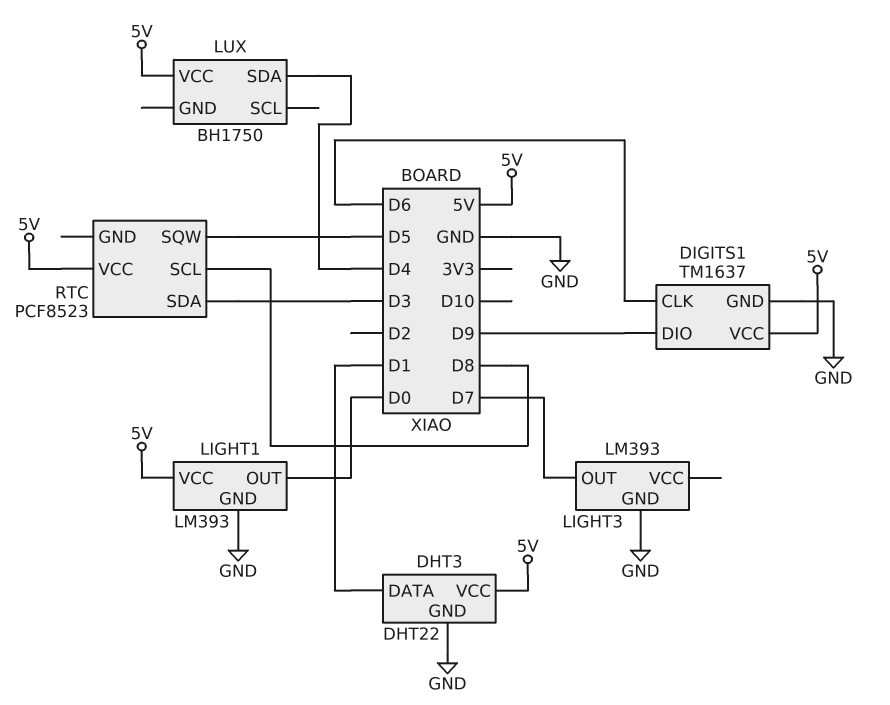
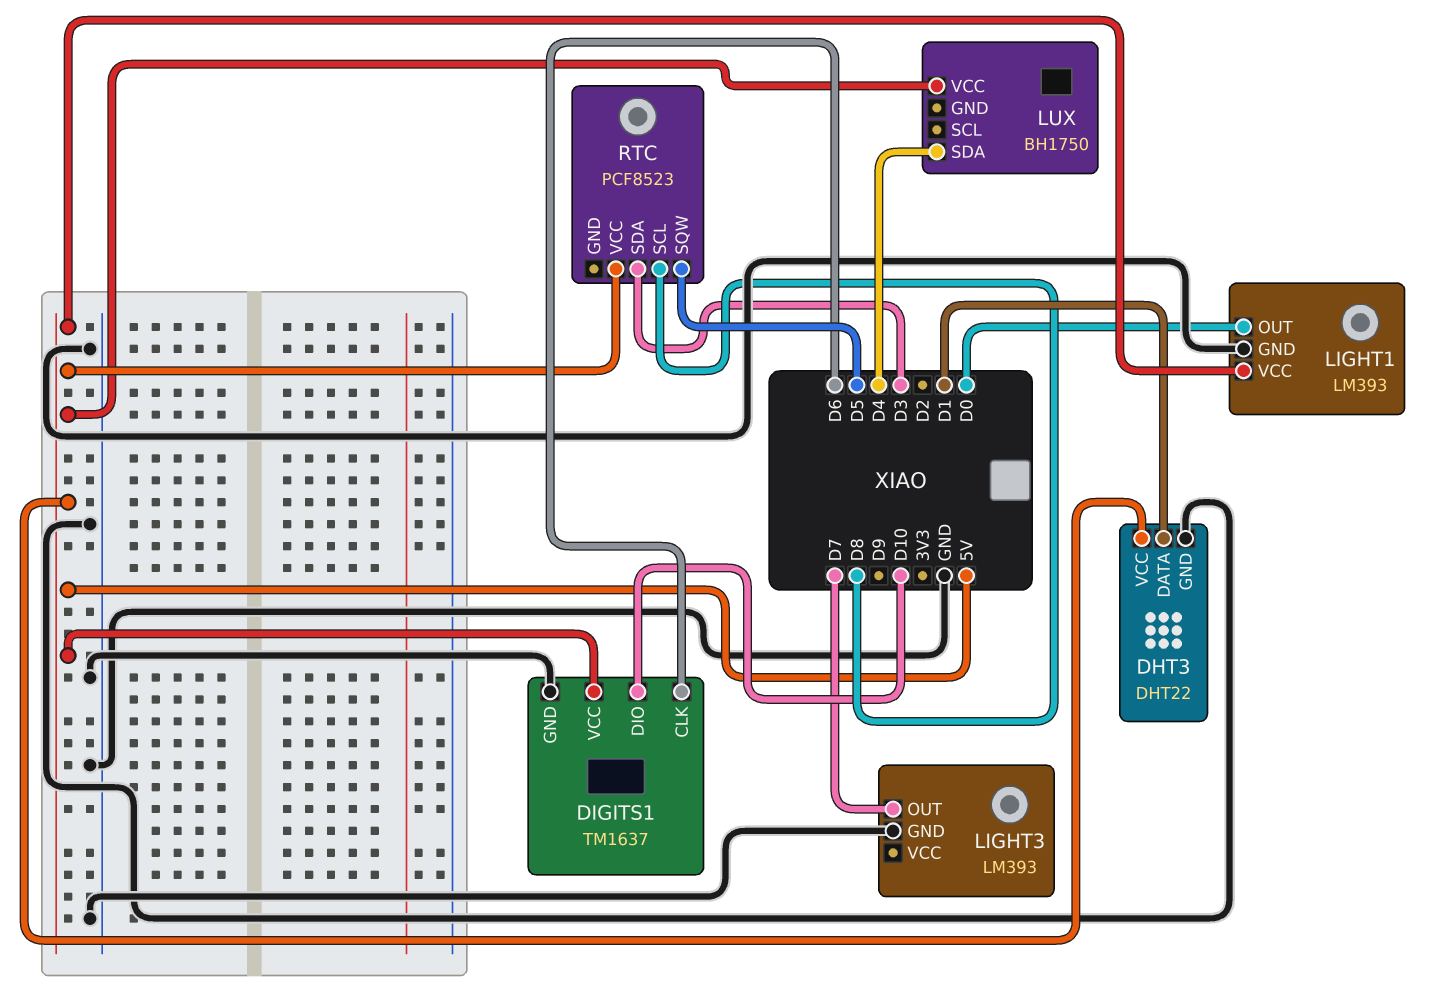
DIGITS1 pin DIO: D9 -> D10

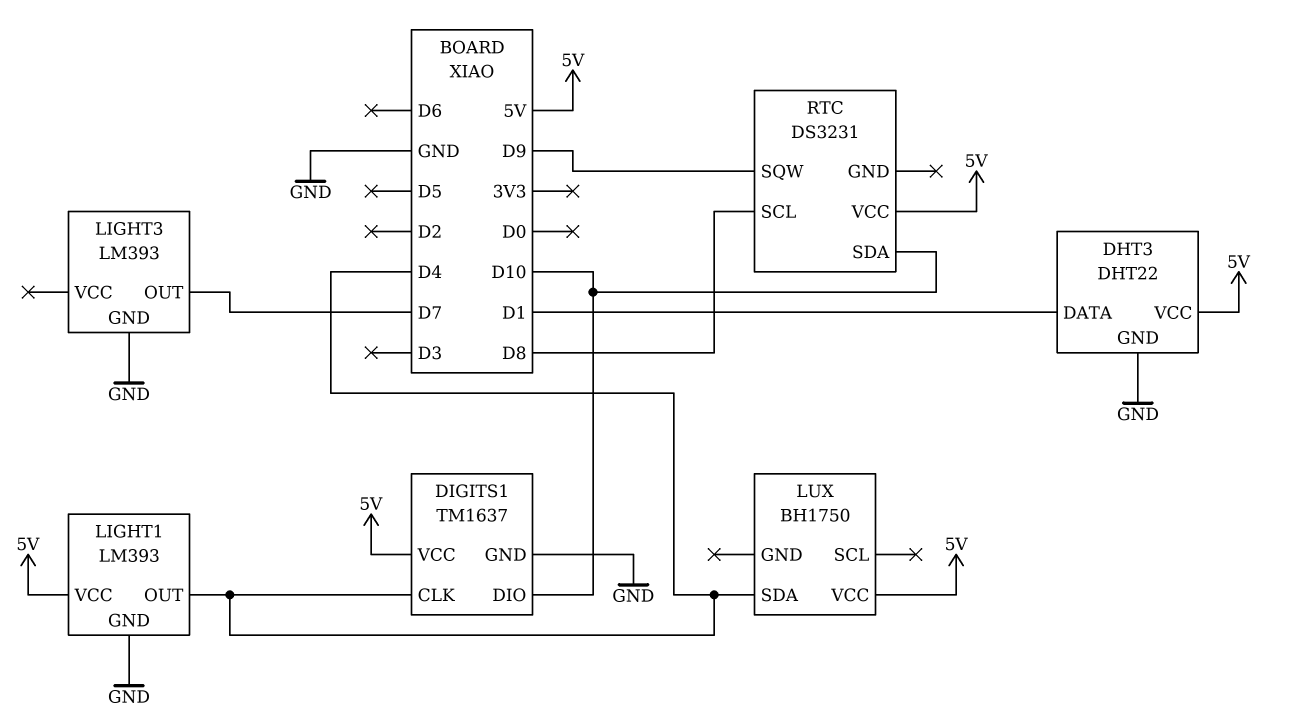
DIGITS1 pin CLK: D6 -> D4
LIGHT1 pin OUT: D0 -> D4
RTC: PCF8523 -> DS3231
RTC pin SDA: D3 -> D10
RTC pin SQW: D5 -> D9

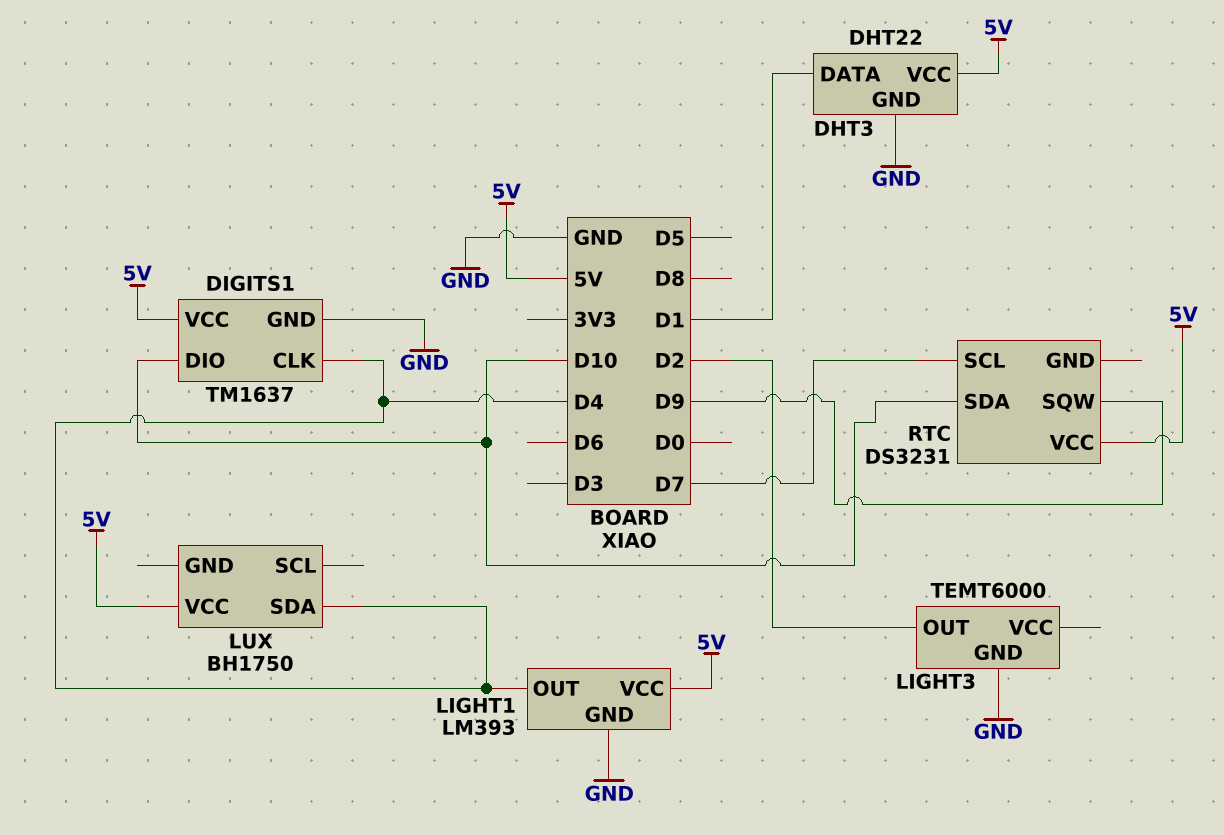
LIGHT3: LM393 -> TEMT6000
LIGHT3 pin OUT: D7 -> D2
RTC pin SCL: D8 -> D7

